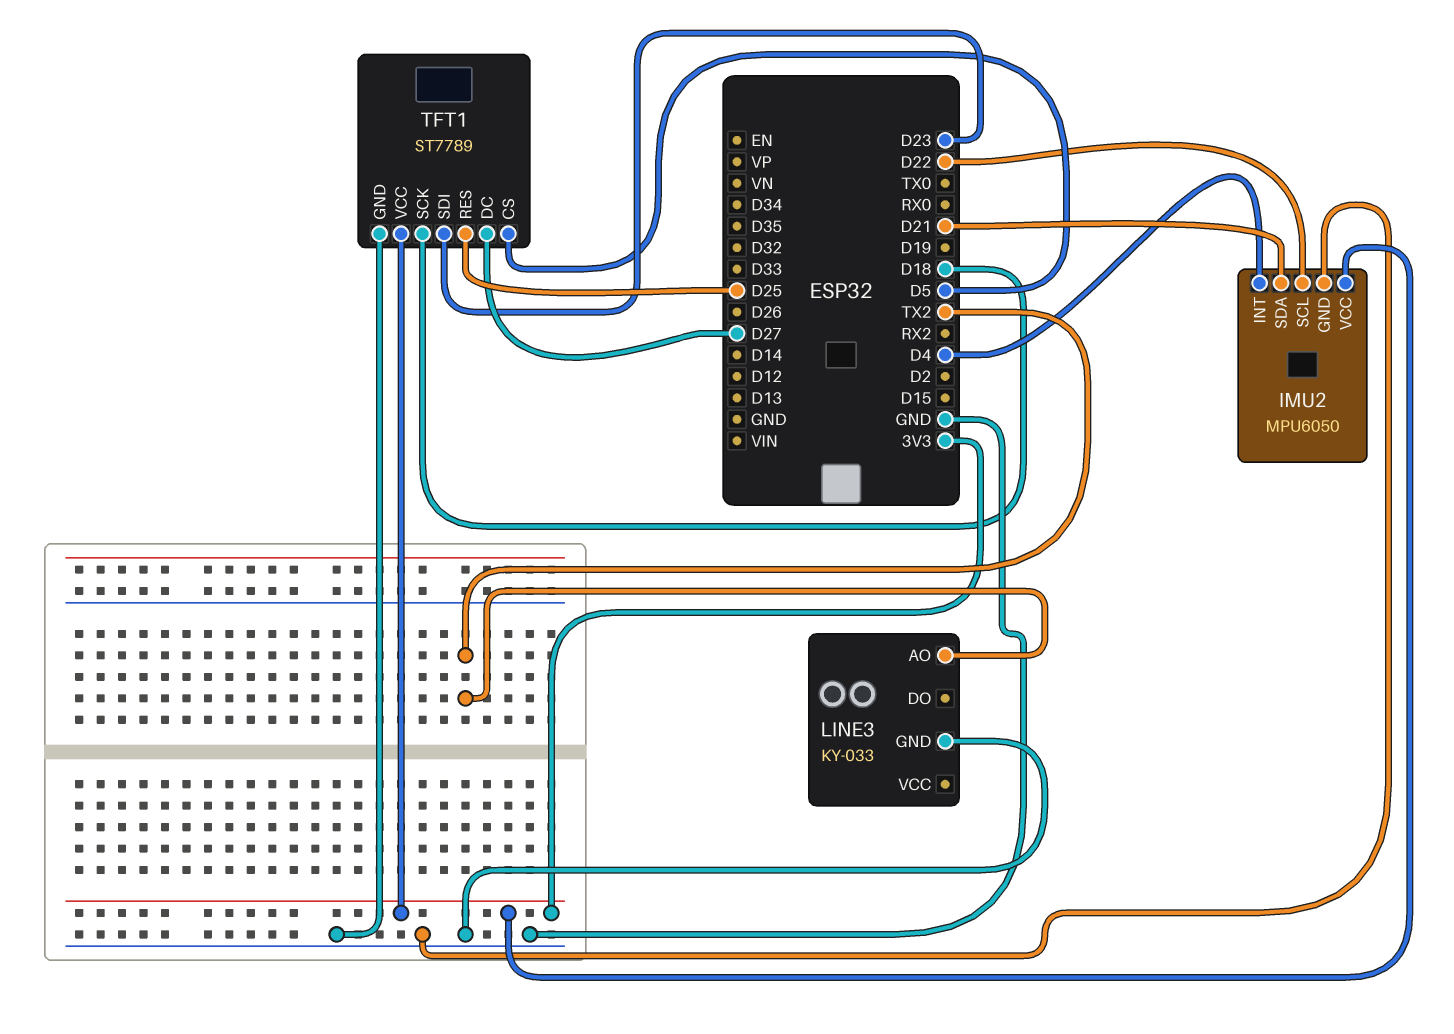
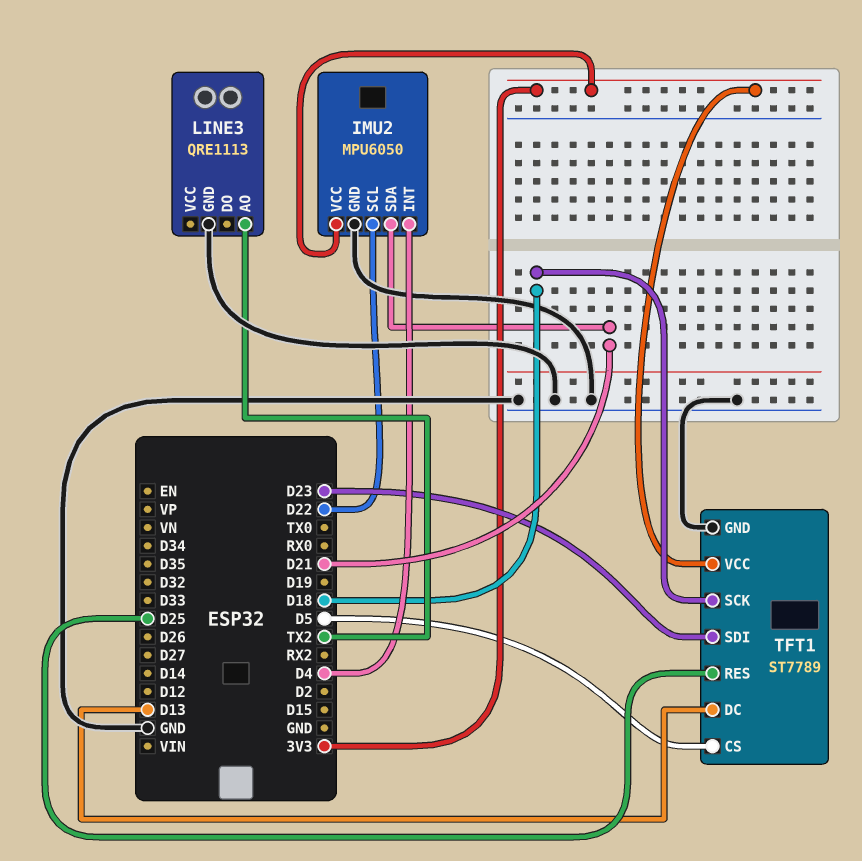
LINE3: KY-033 -> QRE1113
TFT1 pin DC: D27 -> D13

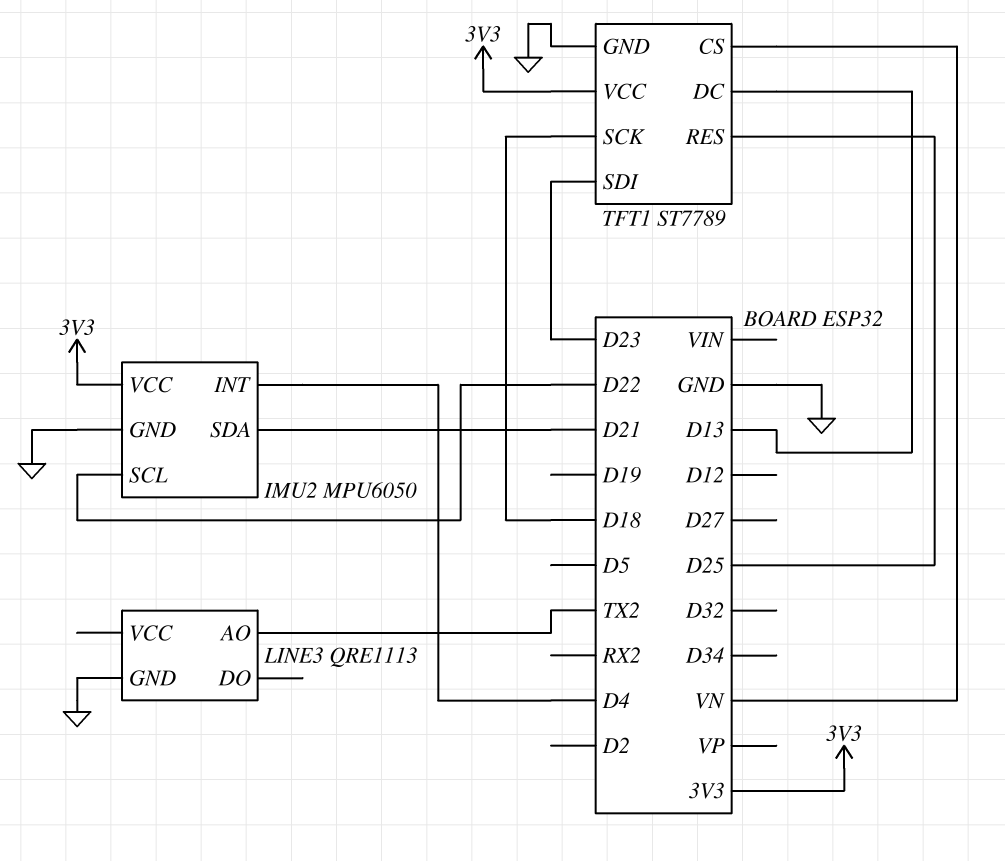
TFT1 pin CS: D5 -> VN

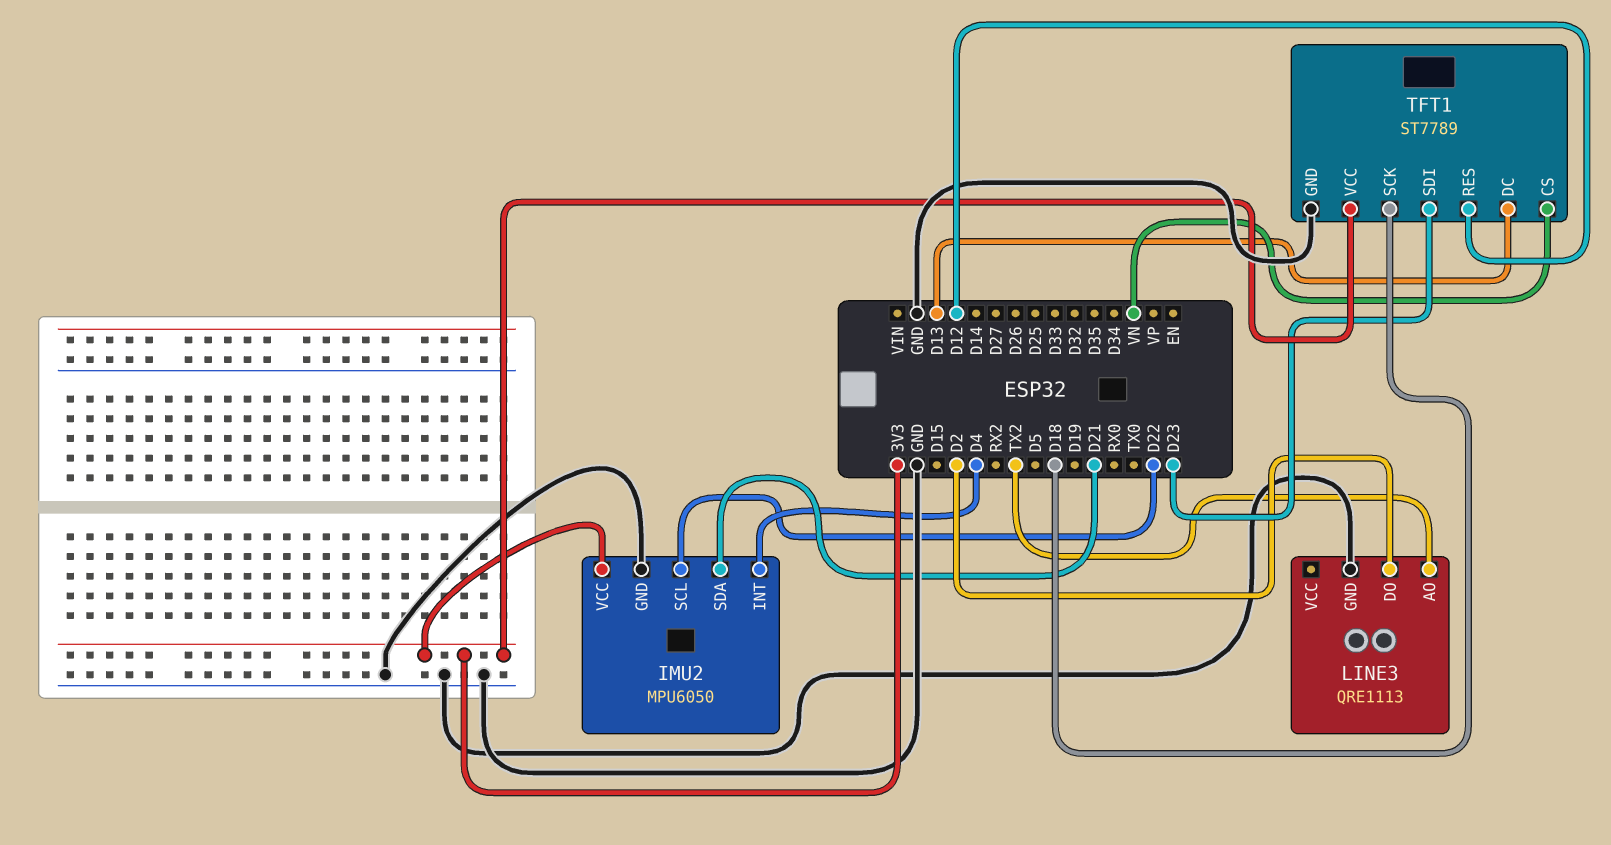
LINE3 pin DO: none -> D2
TFT1 pin RES: D25 -> D12

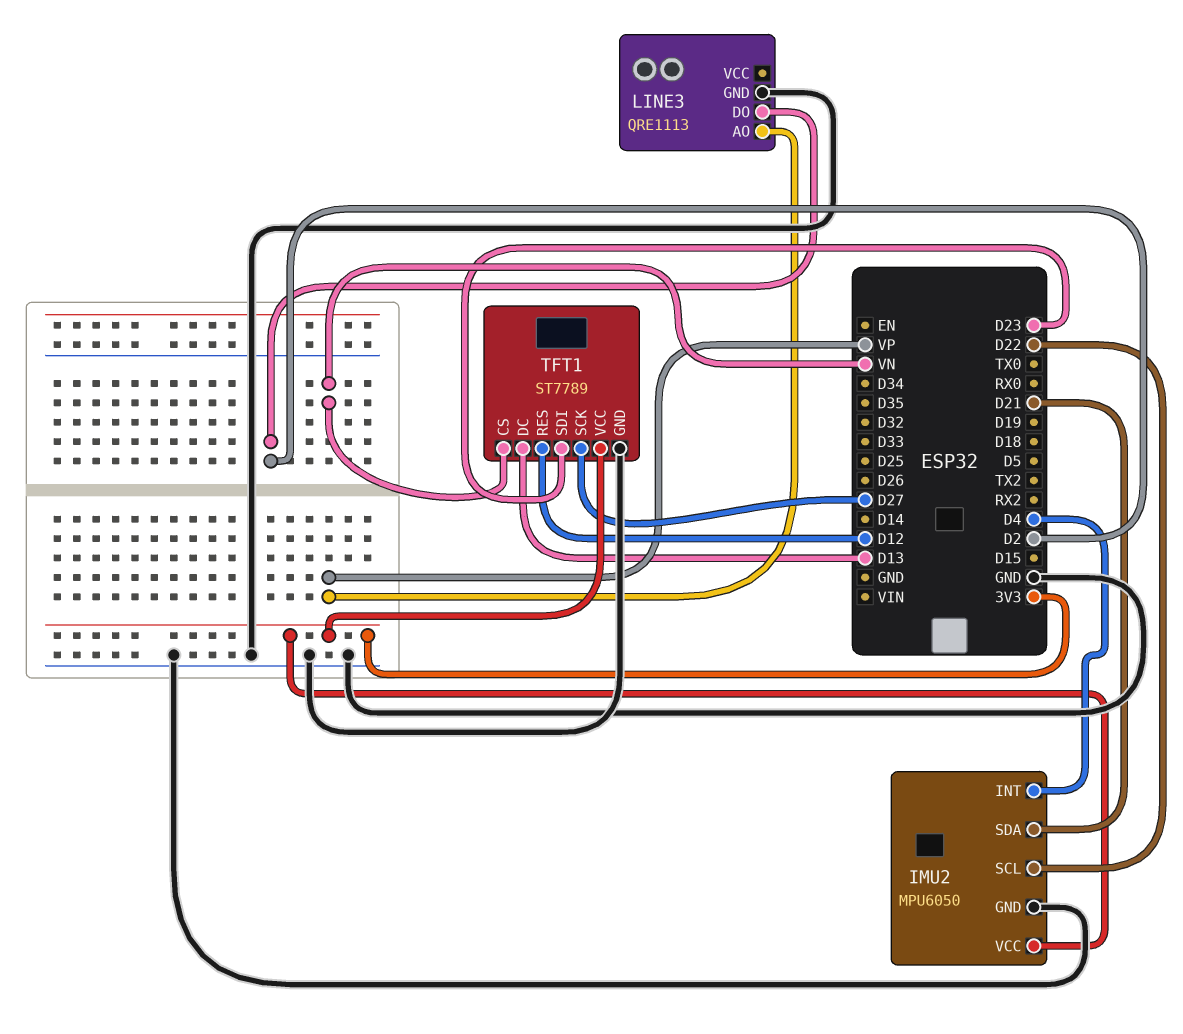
LINE3 pin AO: TX2 -> VP
TFT1 pin SCK: D18 -> D27

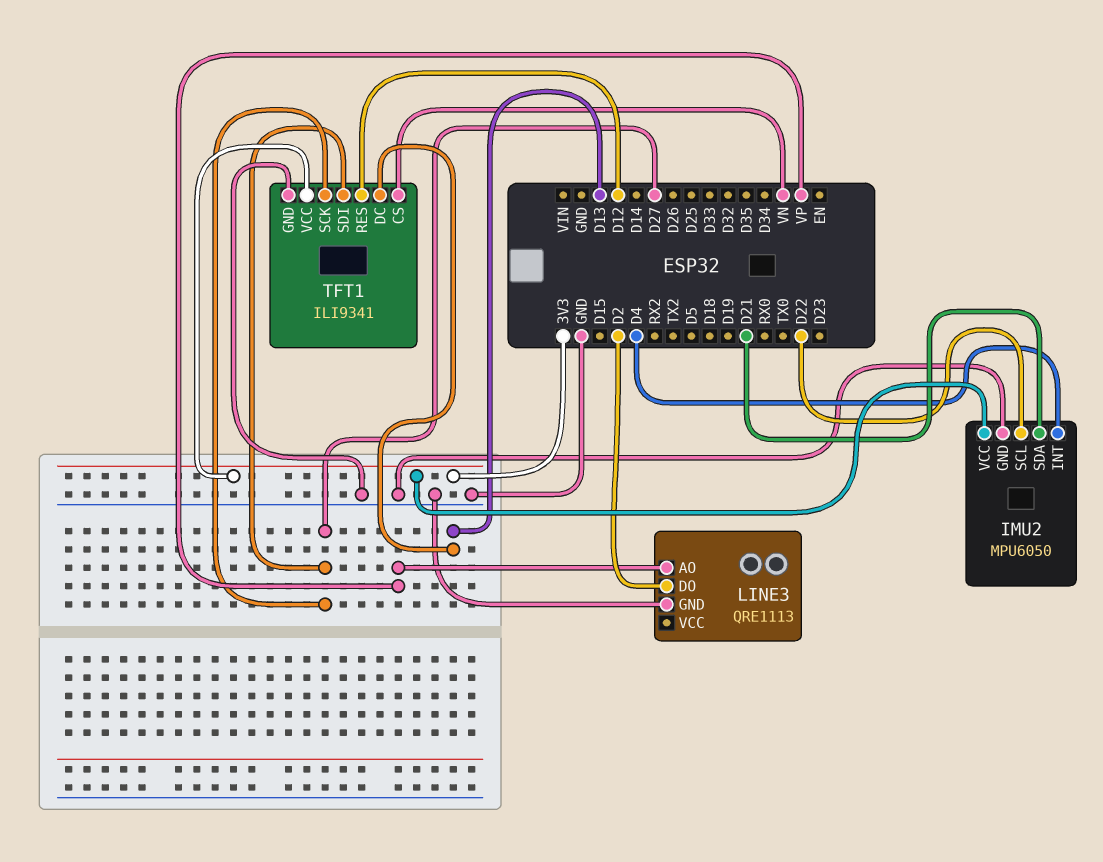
TFT1: ST7789 -> ILI9341
TFT1 pin SDI: D23 -> D27

